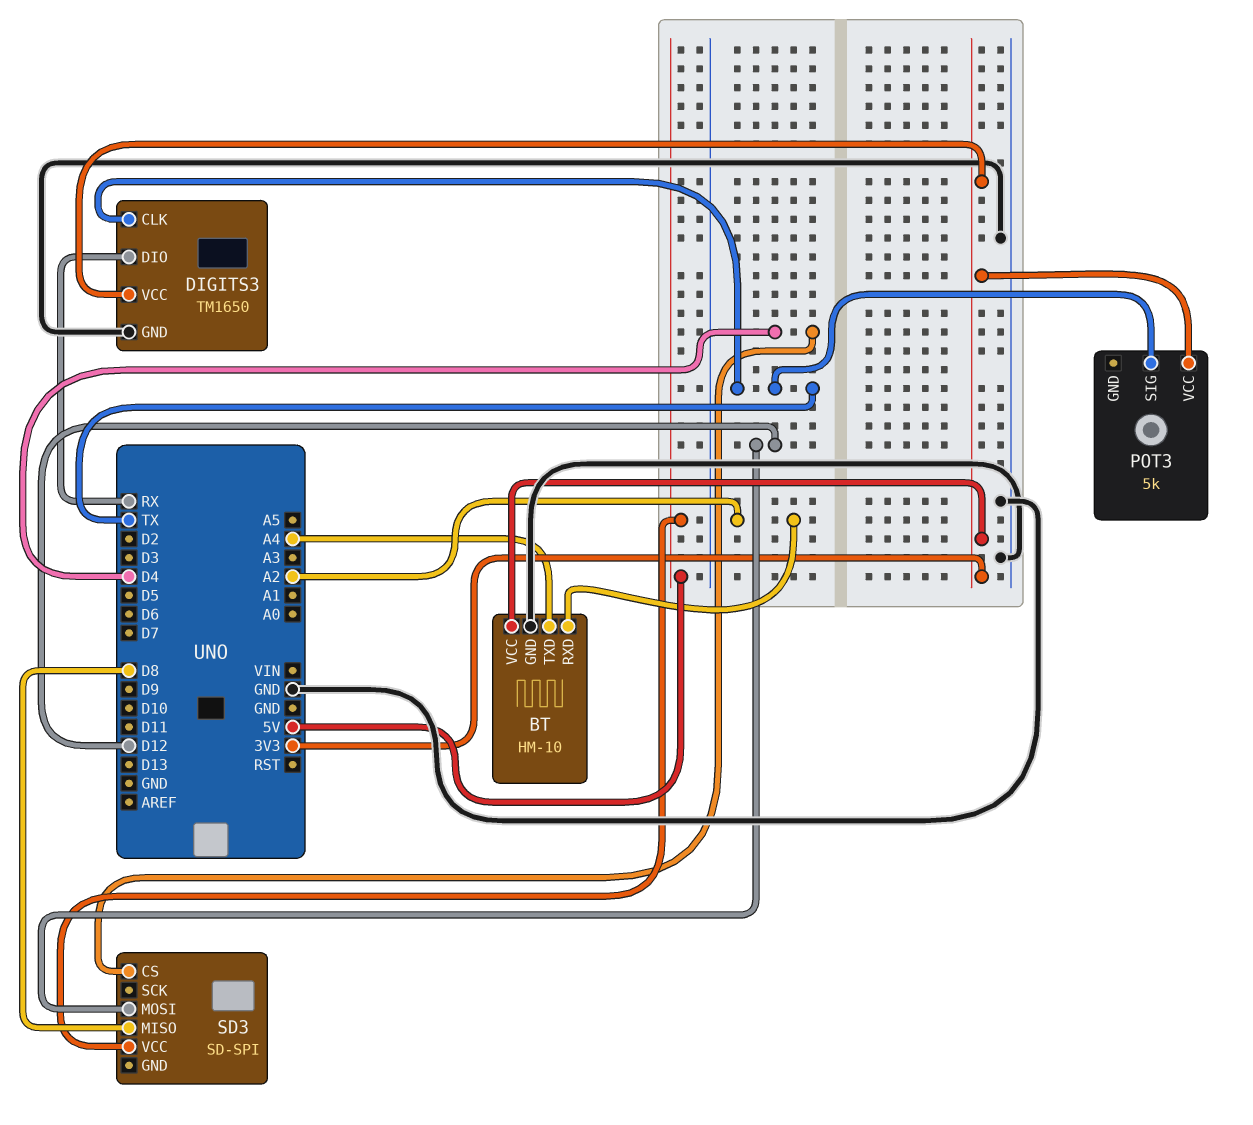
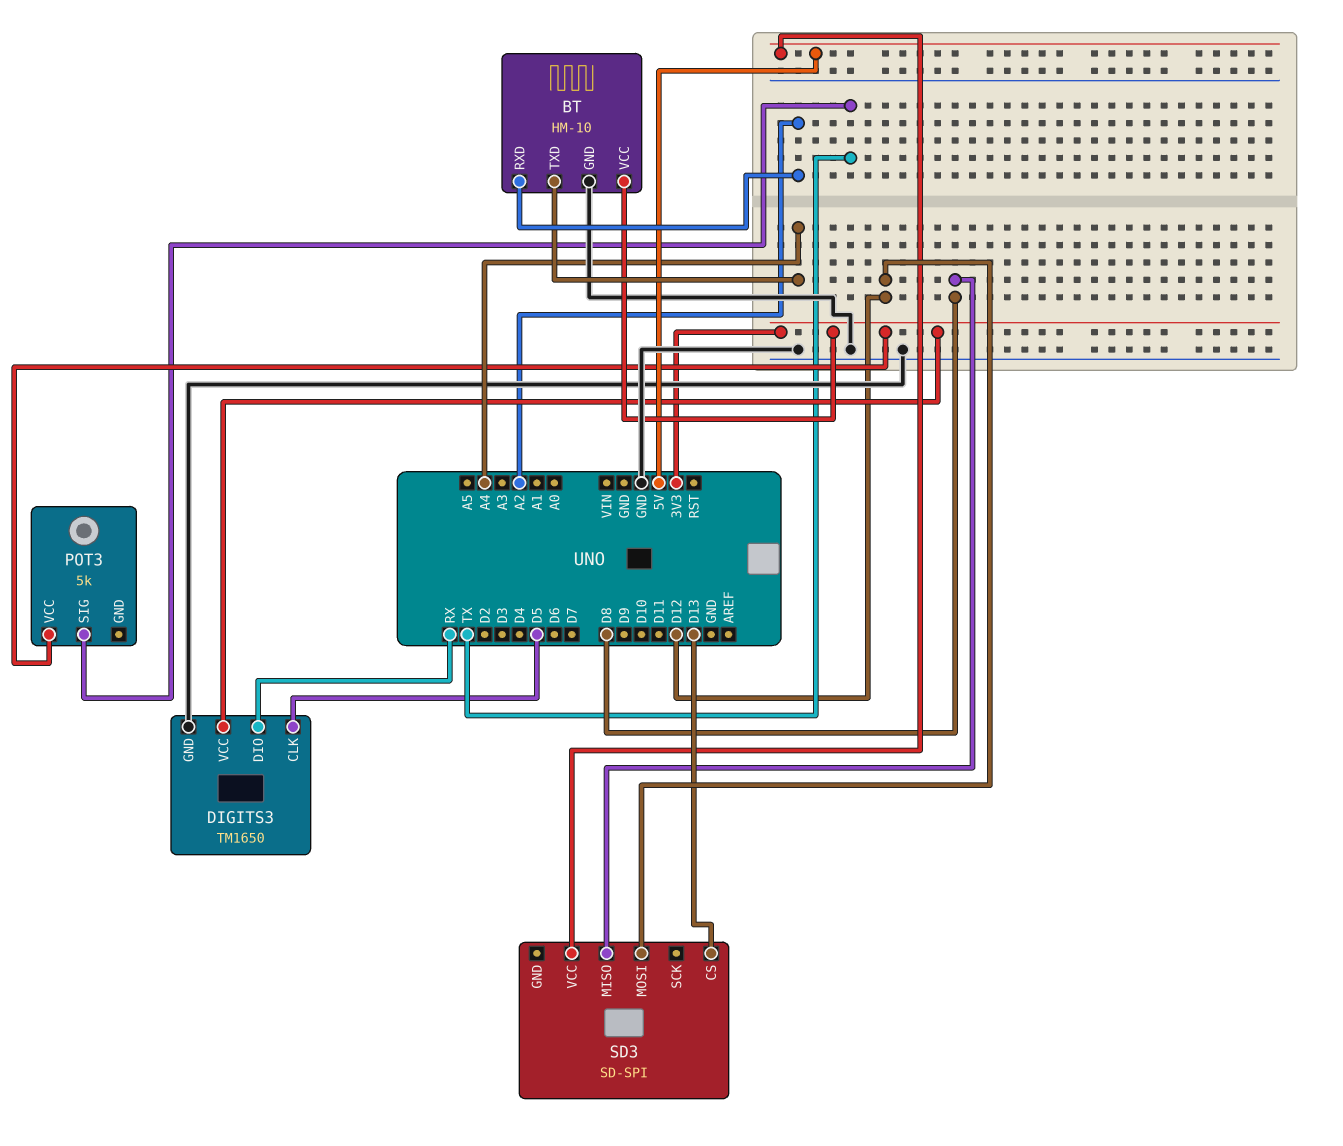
DIGITS3 pin CLK: TX -> D5
SD3 pin CS: D4 -> D13

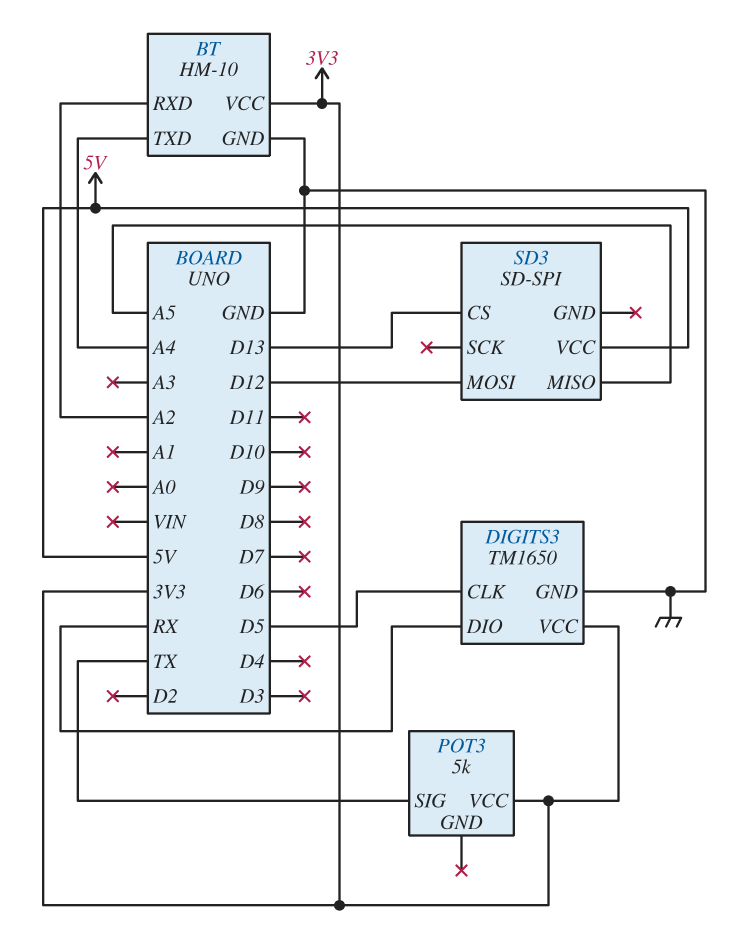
SD3 pin MISO: D8 -> A5

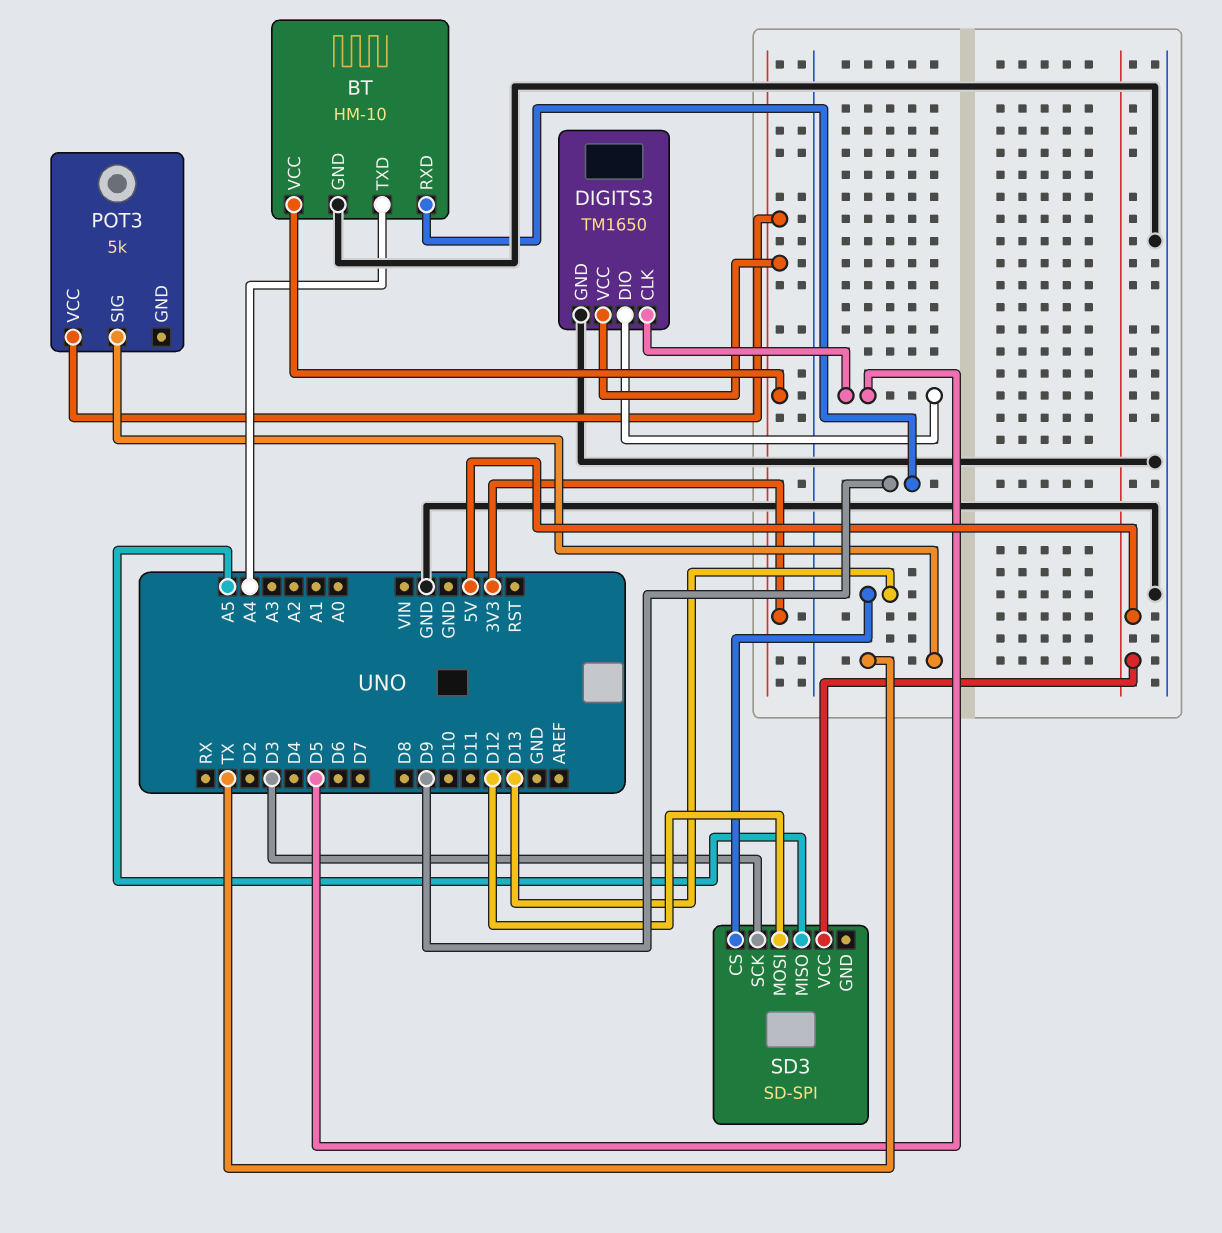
BT pin RXD: A2 -> D9
DIGITS3 pin DIO: RX -> D5
SD3 pin SCK: none -> D3

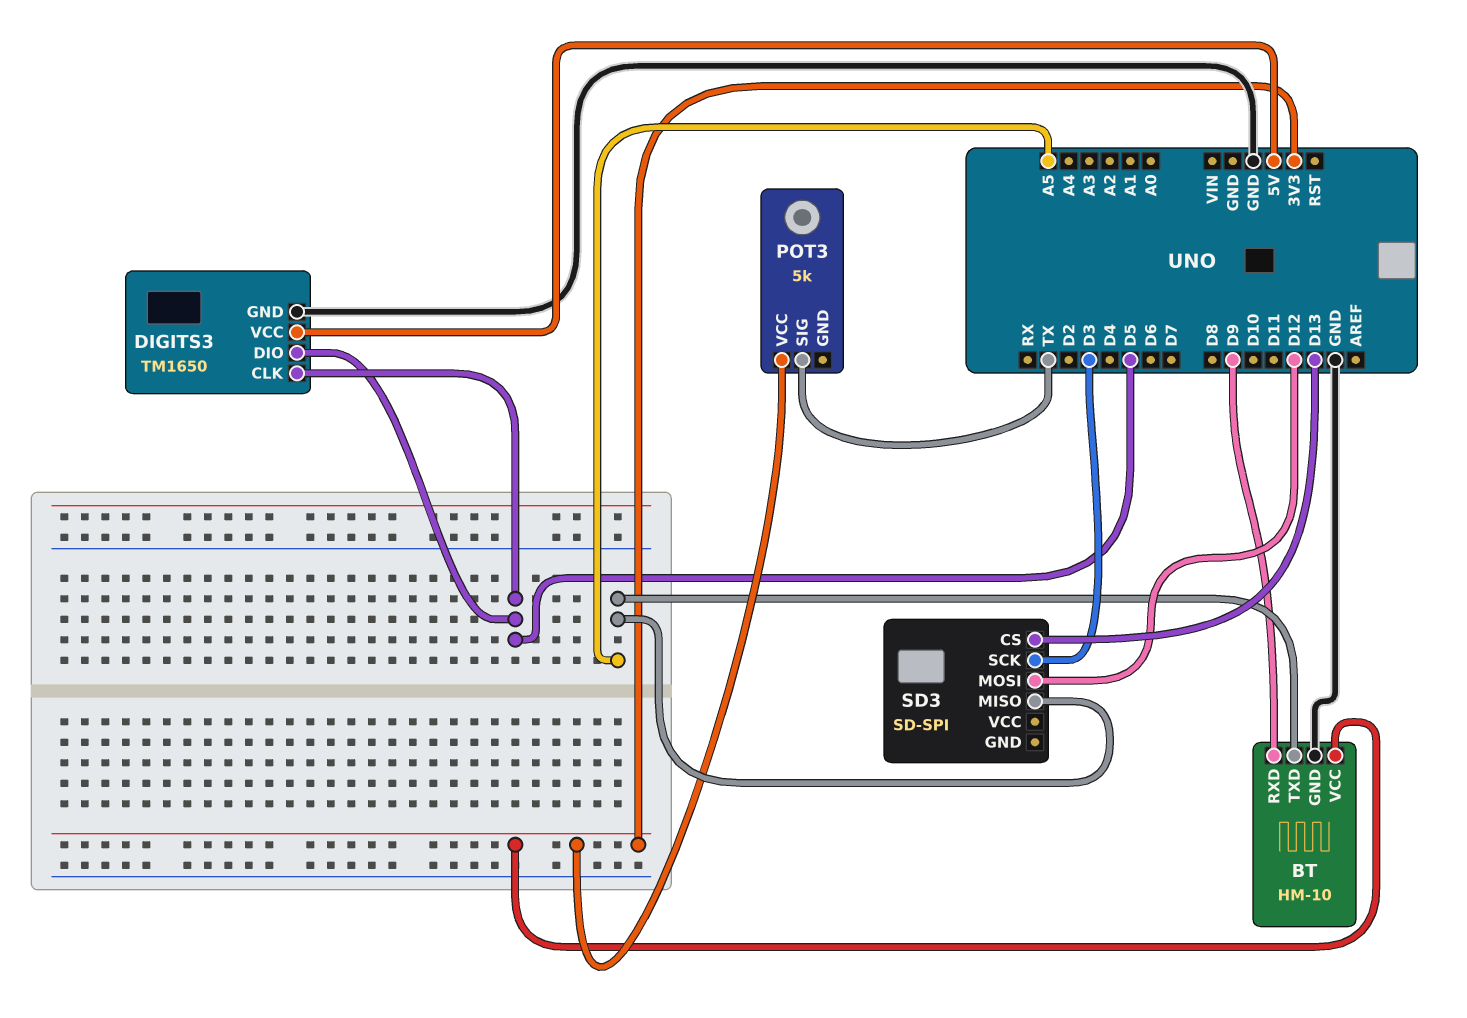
BT pin TXD: A4 -> A5
DIGITS3 pin VCC: 3V3 -> 5V
SD3 pin VCC: 5V -> none

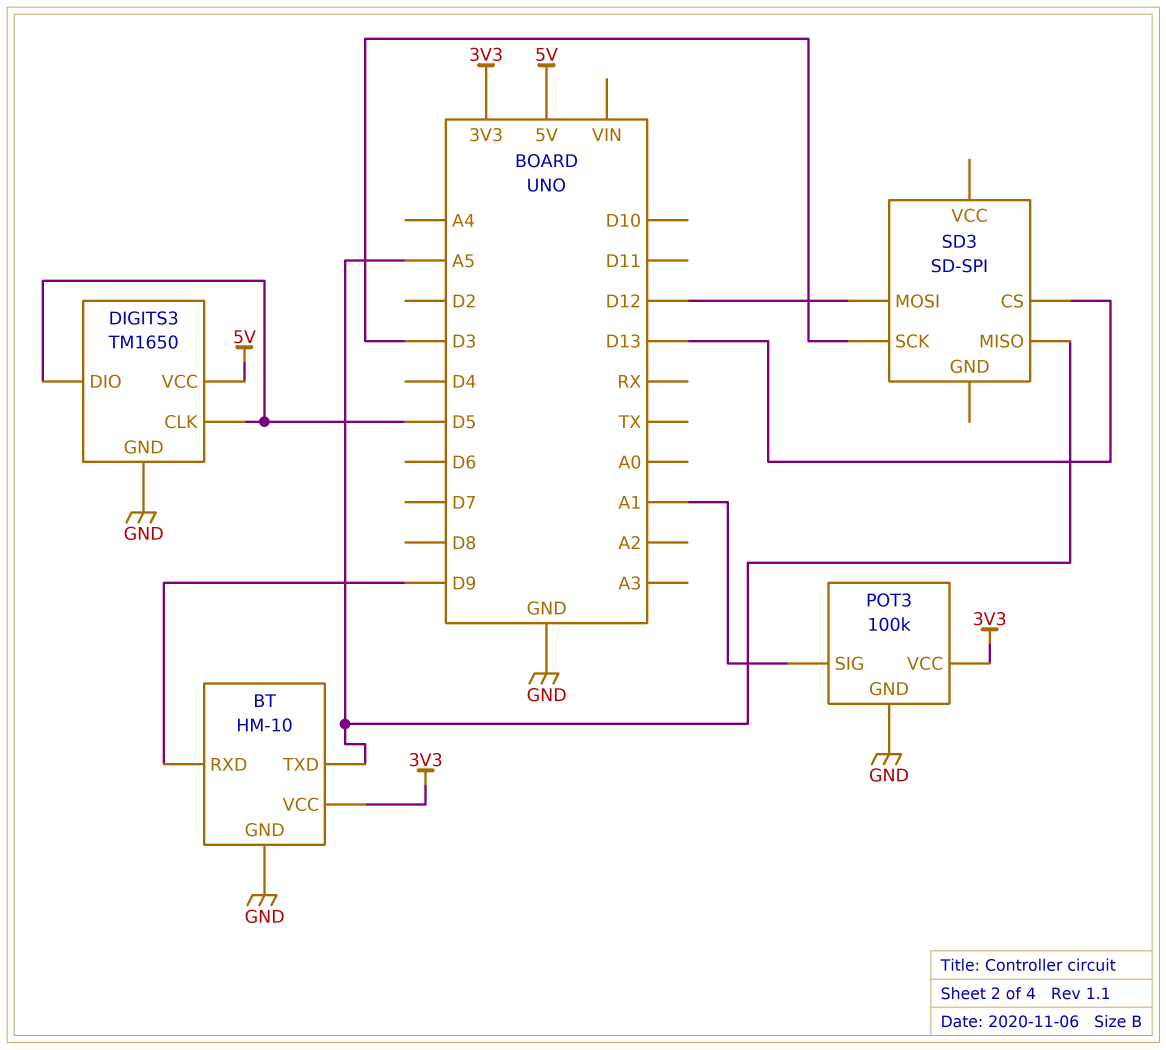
POT3: 5k -> 100k
POT3 pin GND: none -> GND
POT3 pin SIG: TX -> A1

